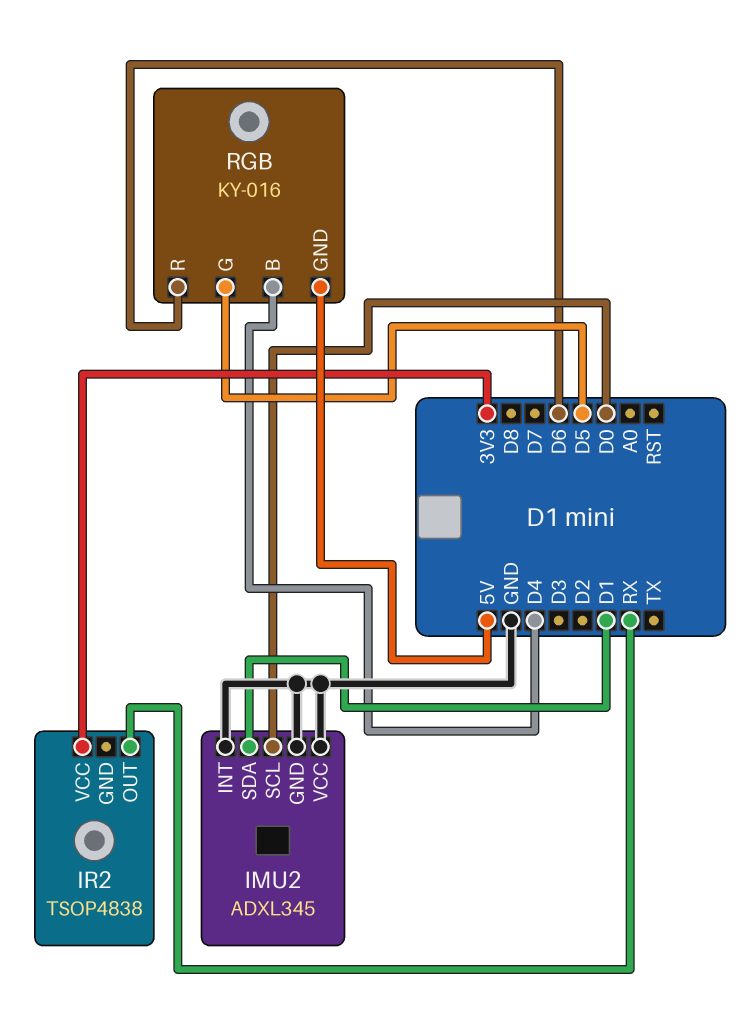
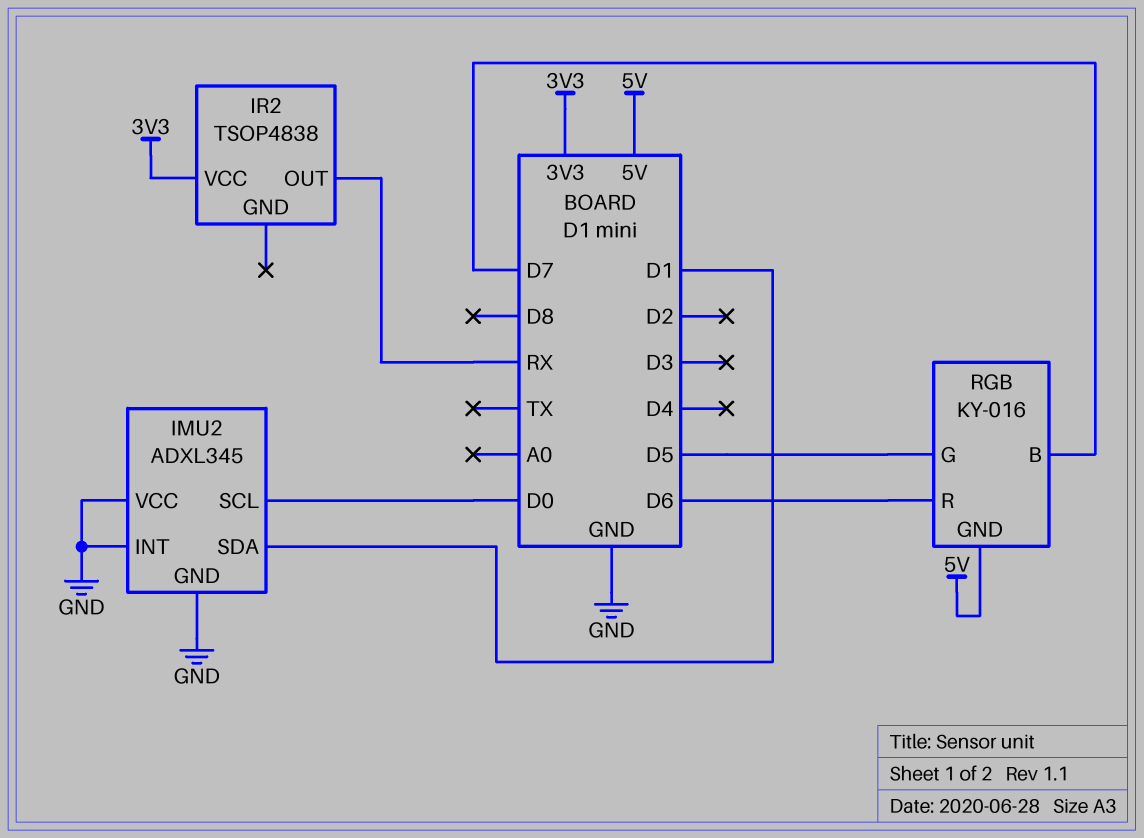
RGB pin B: D4 -> D7

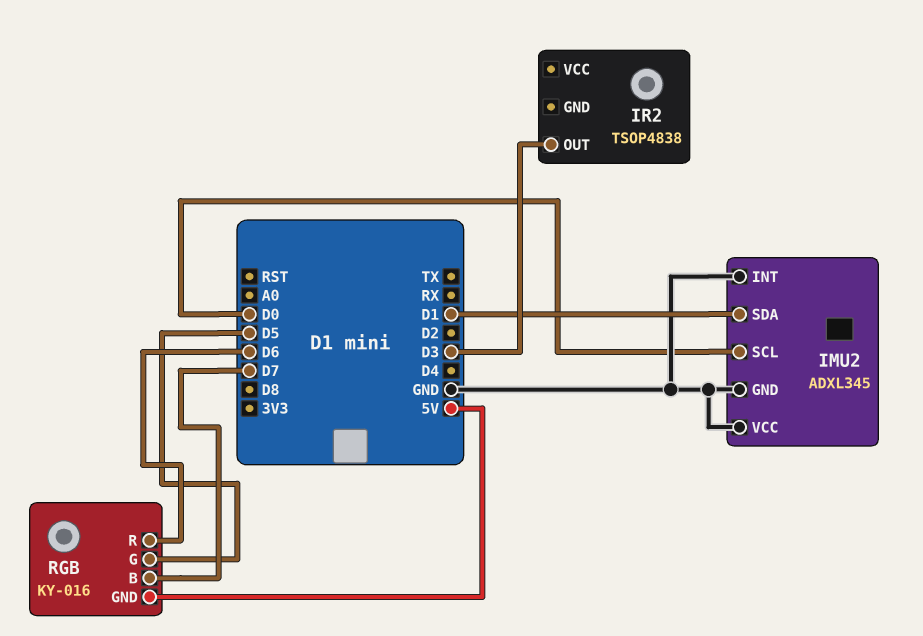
IR2 pin OUT: RX -> D3
IR2 pin VCC: 3V3 -> none

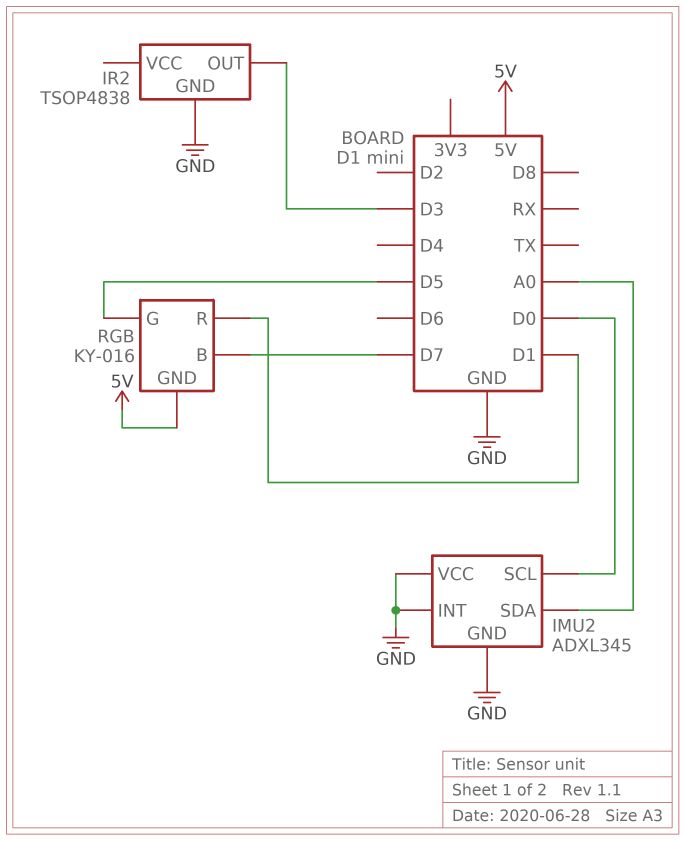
IMU2 pin SDA: D1 -> A0
IR2 pin GND: none -> GND
RGB pin R: D6 -> D1

